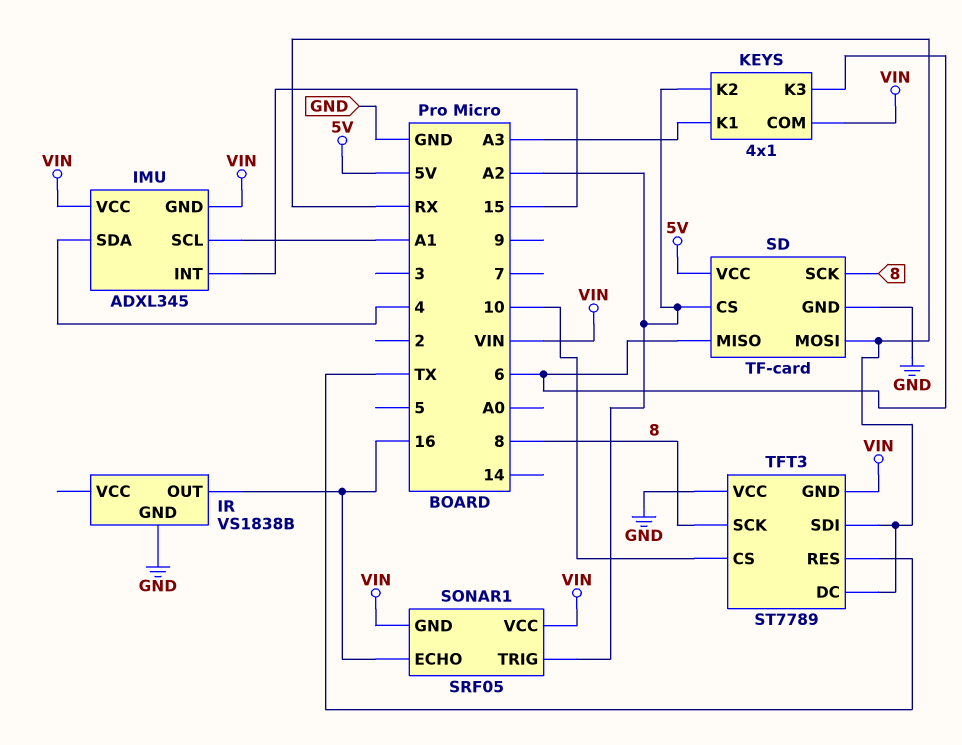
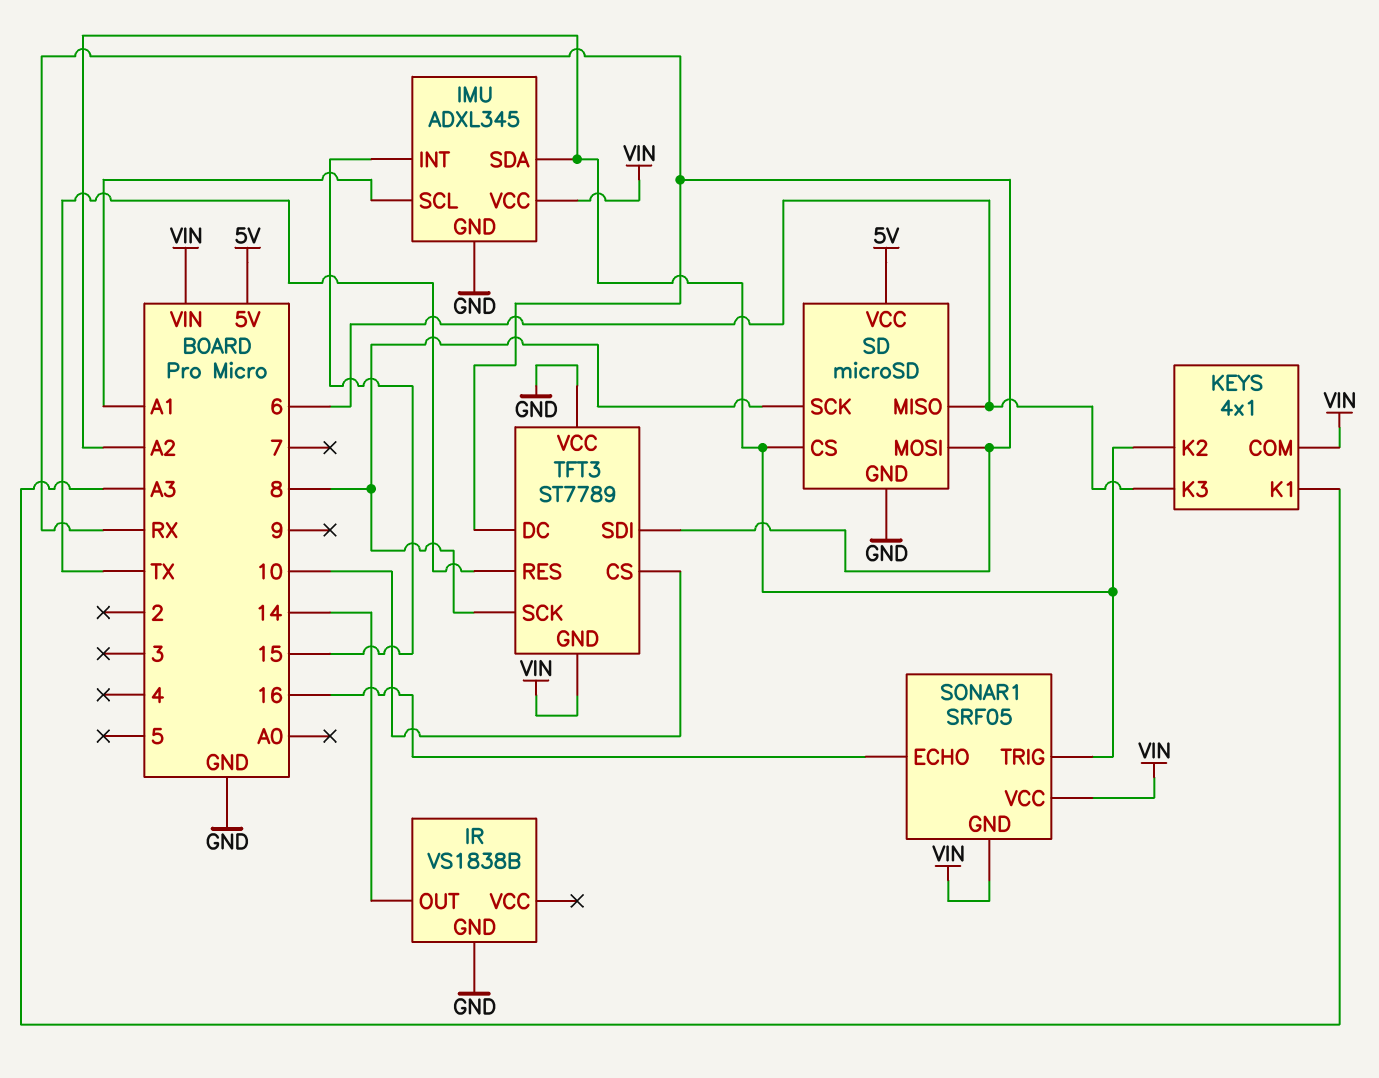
IMU pin GND: VIN -> GND
IMU pin SDA: 4 -> A2
IR pin OUT: 16 -> 14
SD: TF-card -> microSD

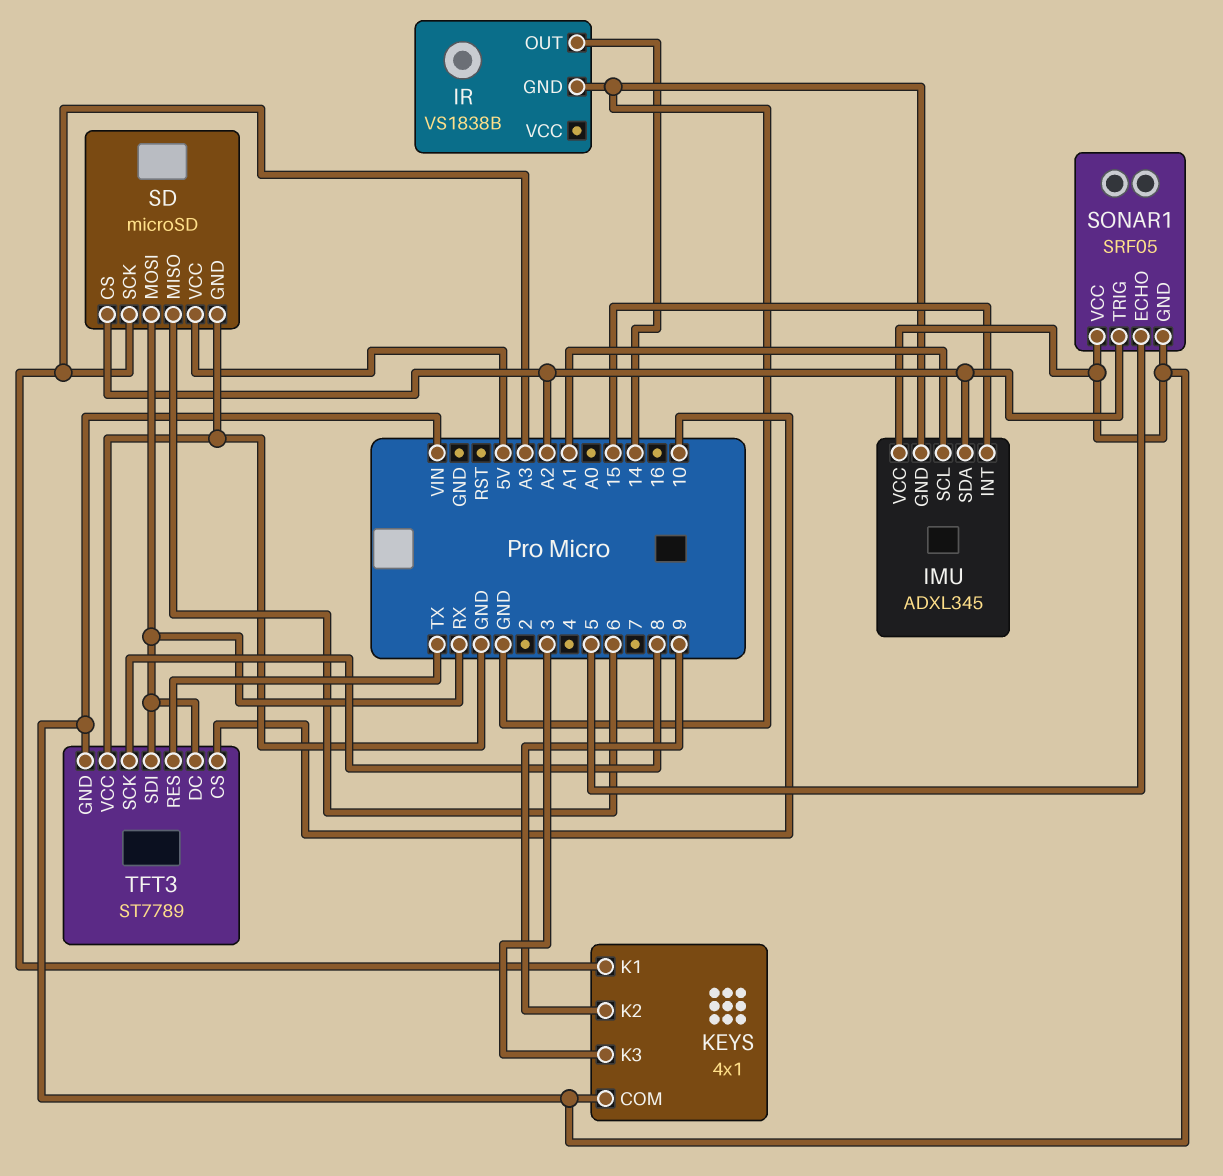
KEYS pin K2: A2 -> 9
KEYS pin K3: 6 -> 3
SD pin SCK: 8 -> A3
SONAR1 pin ECHO: 16 -> 5

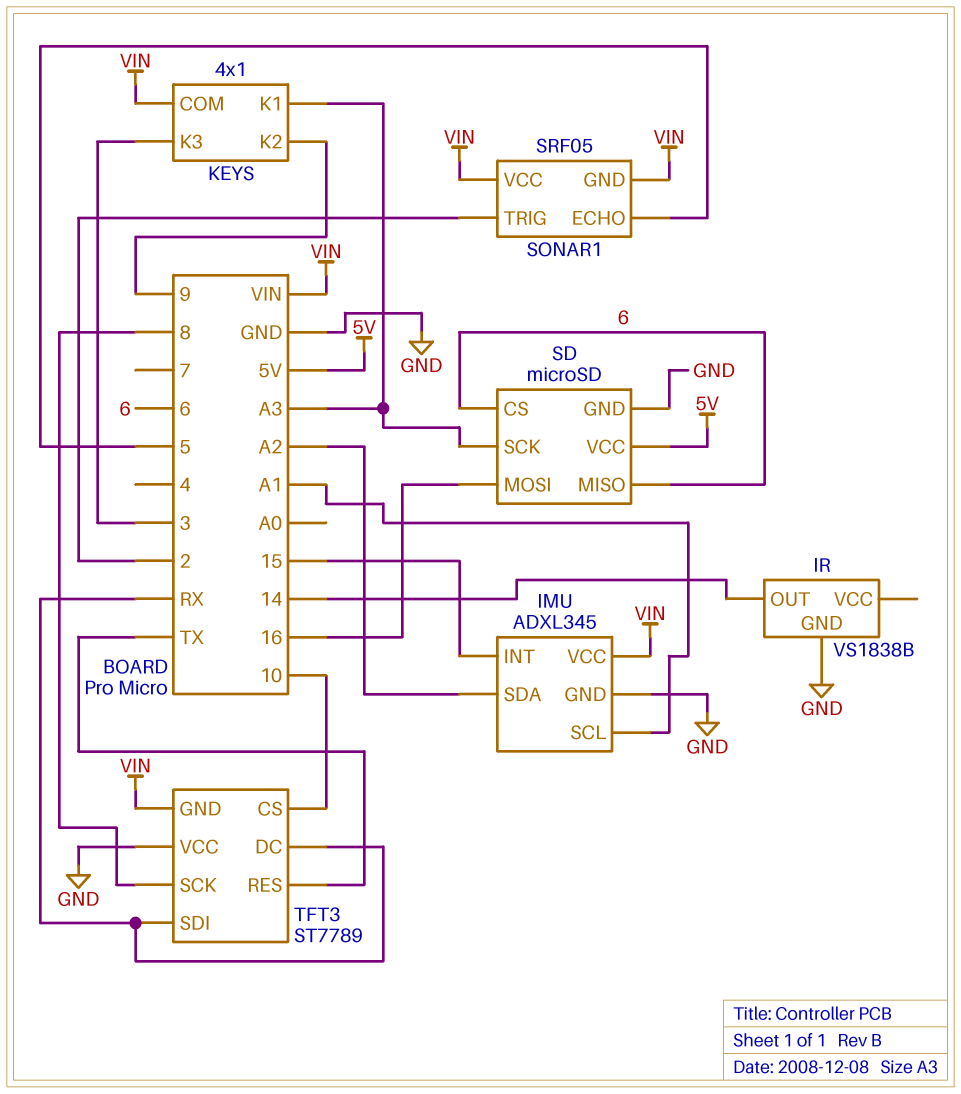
SD pin CS: A2 -> 6
SD pin MOSI: RX -> 16
SONAR1 pin TRIG: A2 -> 2

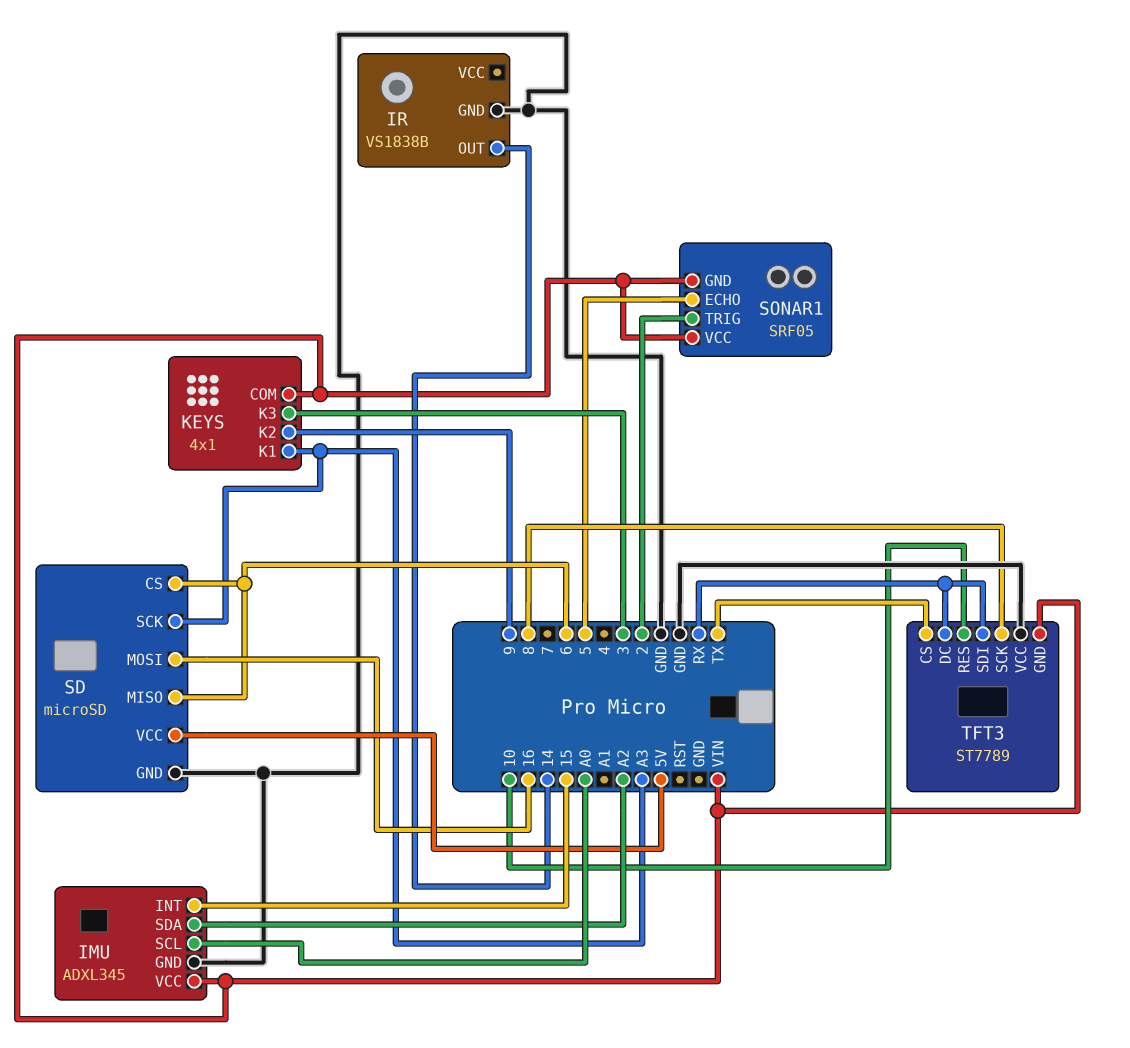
IMU pin SCL: A1 -> A0
TFT3 pin CS: 10 -> TX
TFT3 pin RES: TX -> 10

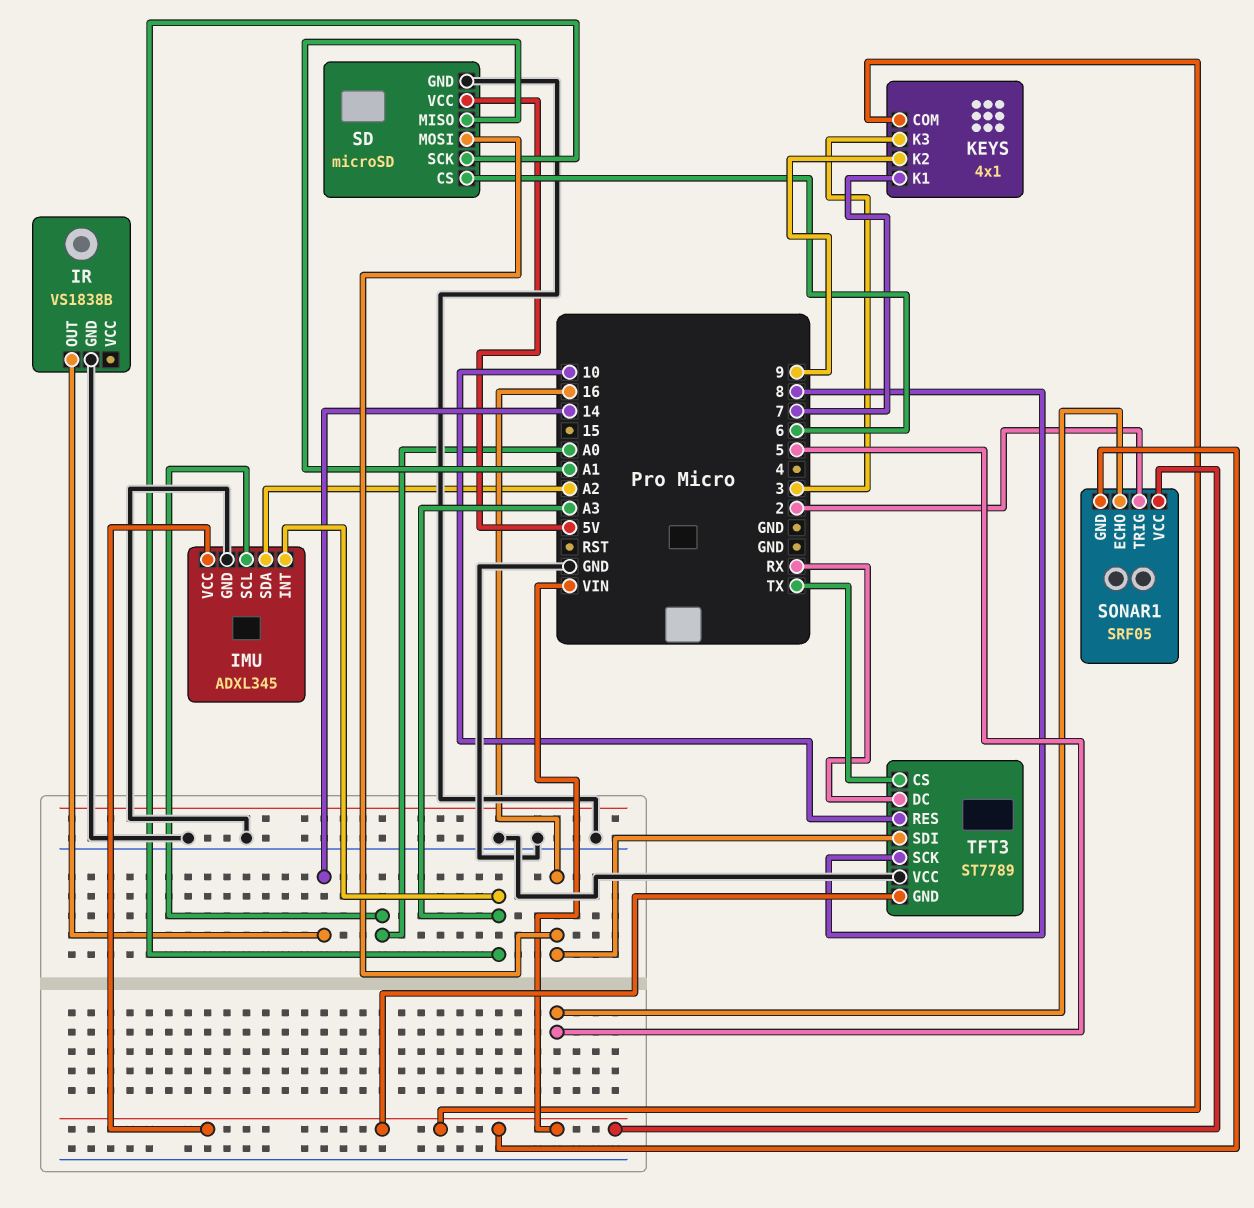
IMU pin INT: 15 -> A3
KEYS pin K1: A3 -> 7
SD pin MISO: 6 -> A1
TFT3 pin SDI: RX -> 16

